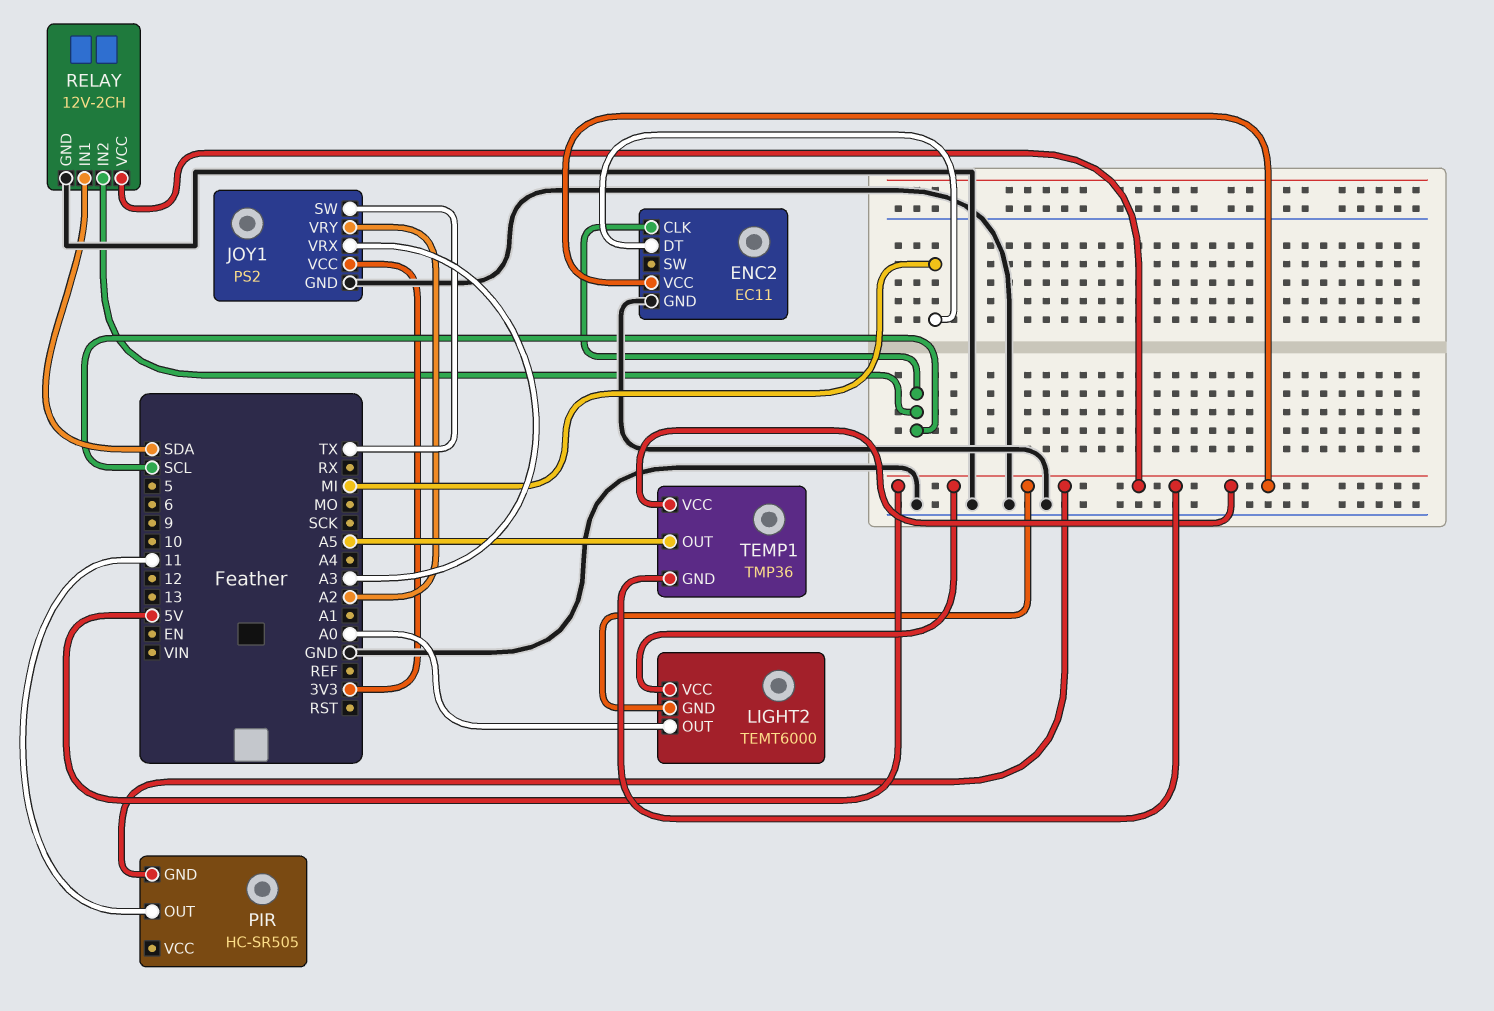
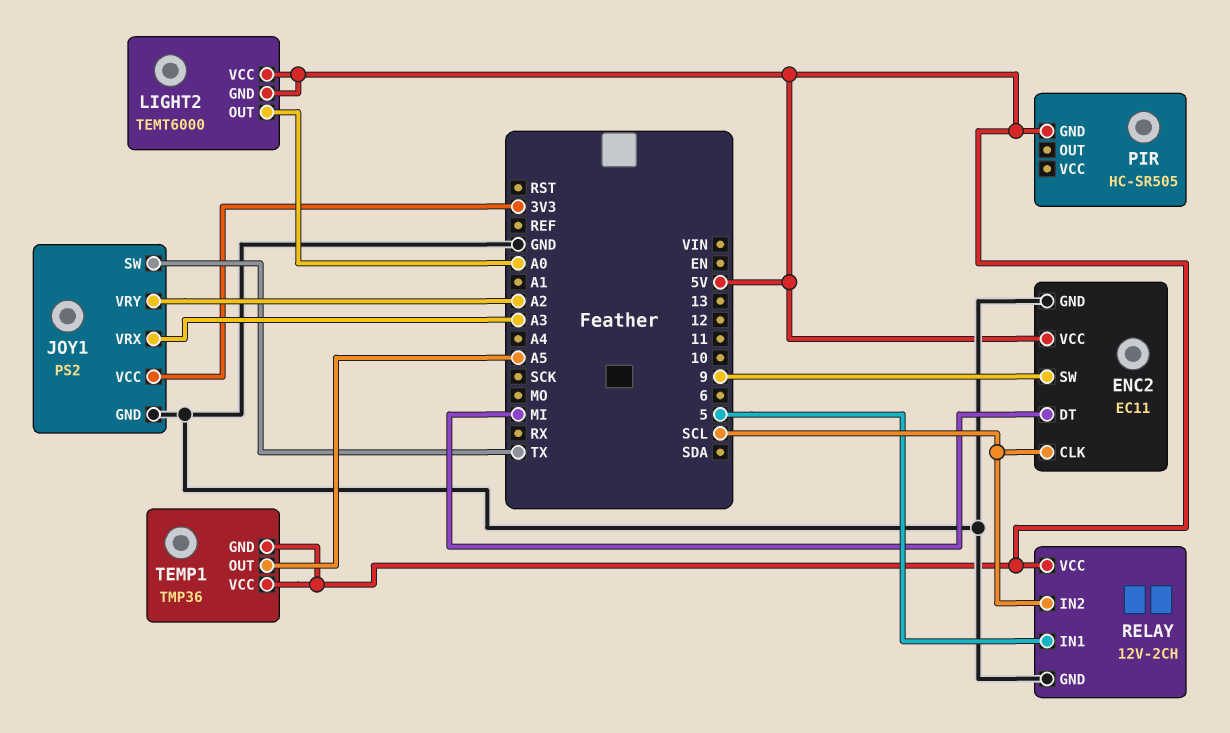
ENC2 pin SW: none -> 9
PIR pin OUT: 11 -> none
RELAY pin IN1: SDA -> 5

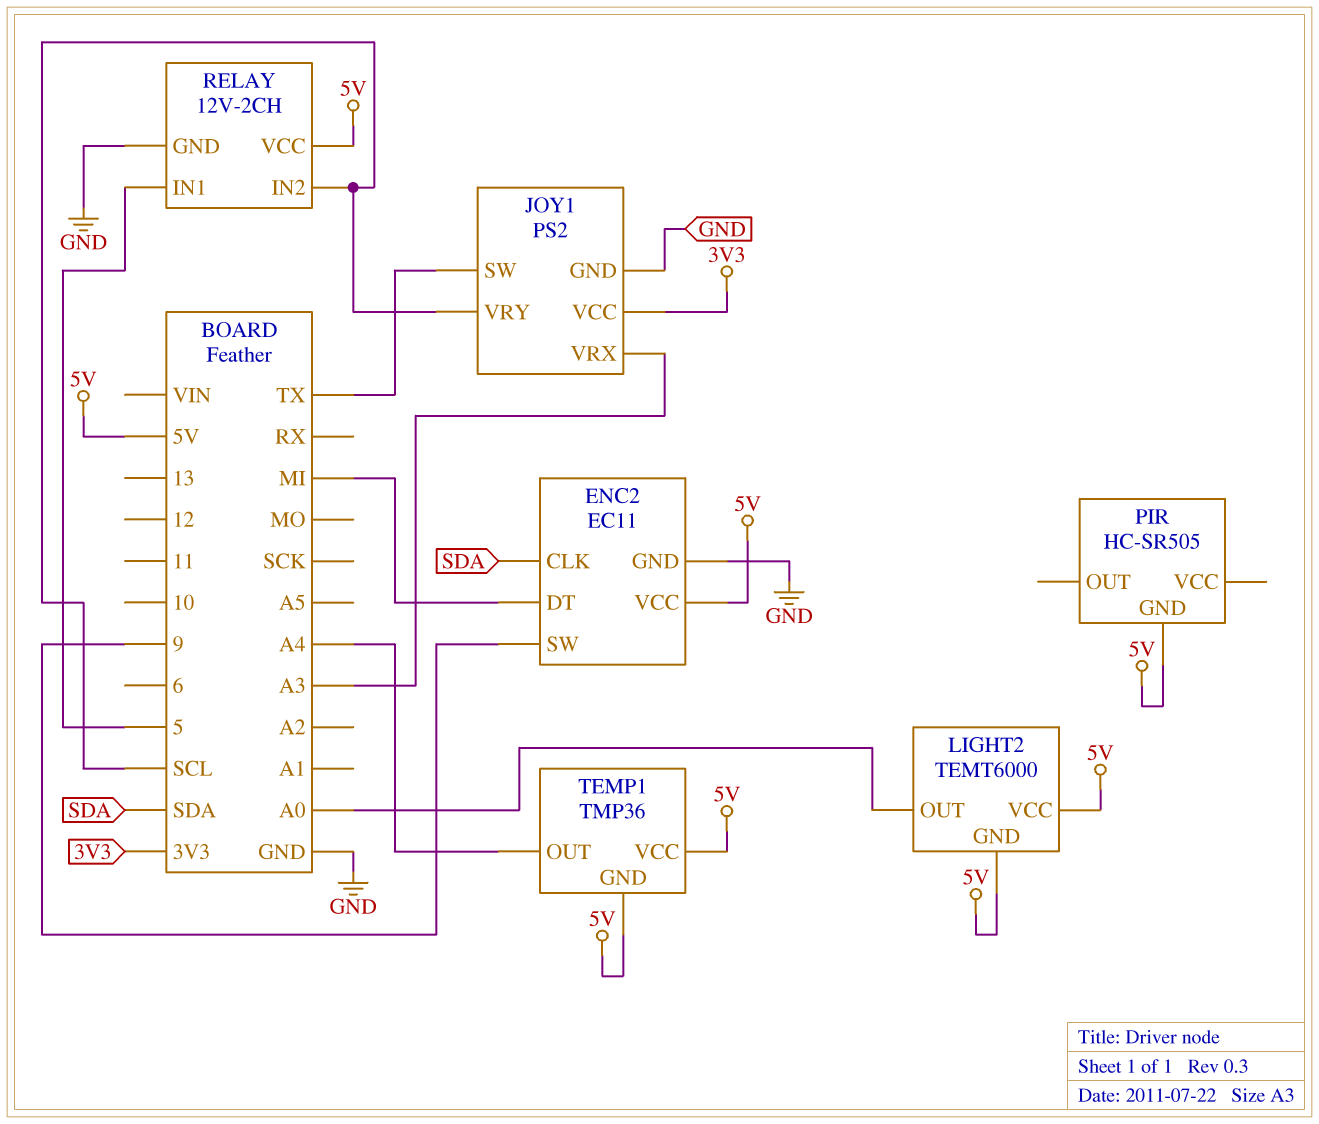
ENC2 pin CLK: SCL -> SDA
JOY1 pin VRY: A2 -> SCL
TEMP1 pin OUT: A5 -> A4

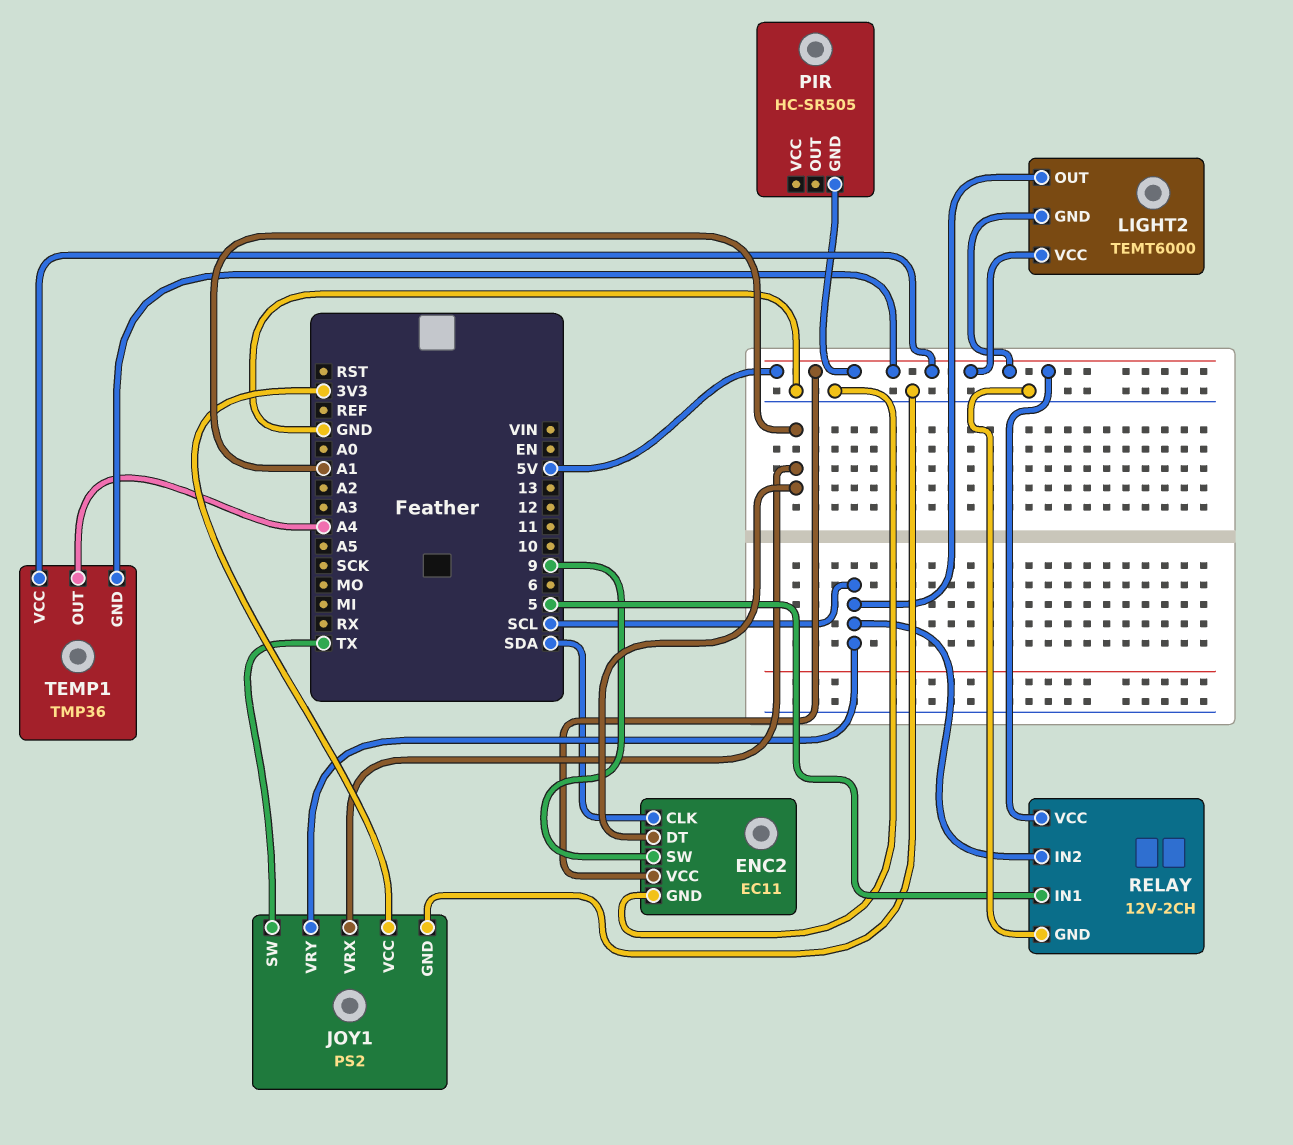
ENC2 pin DT: MI -> A1
JOY1 pin VRX: A3 -> A1
LIGHT2 pin OUT: A0 -> SCL

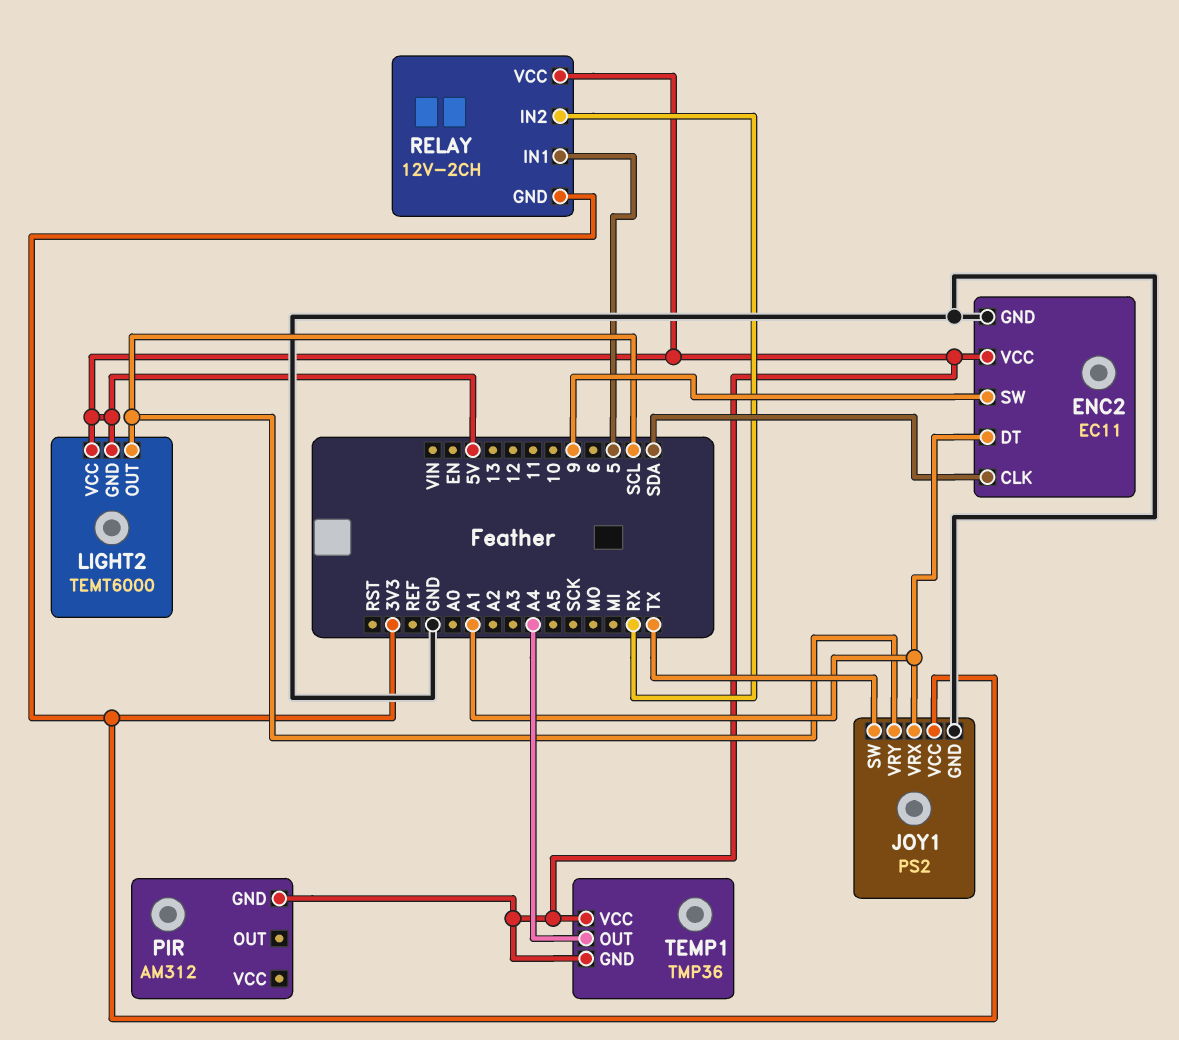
PIR: HC-SR505 -> AM312
RELAY pin GND: GND -> 3V3
RELAY pin IN2: SCL -> RX

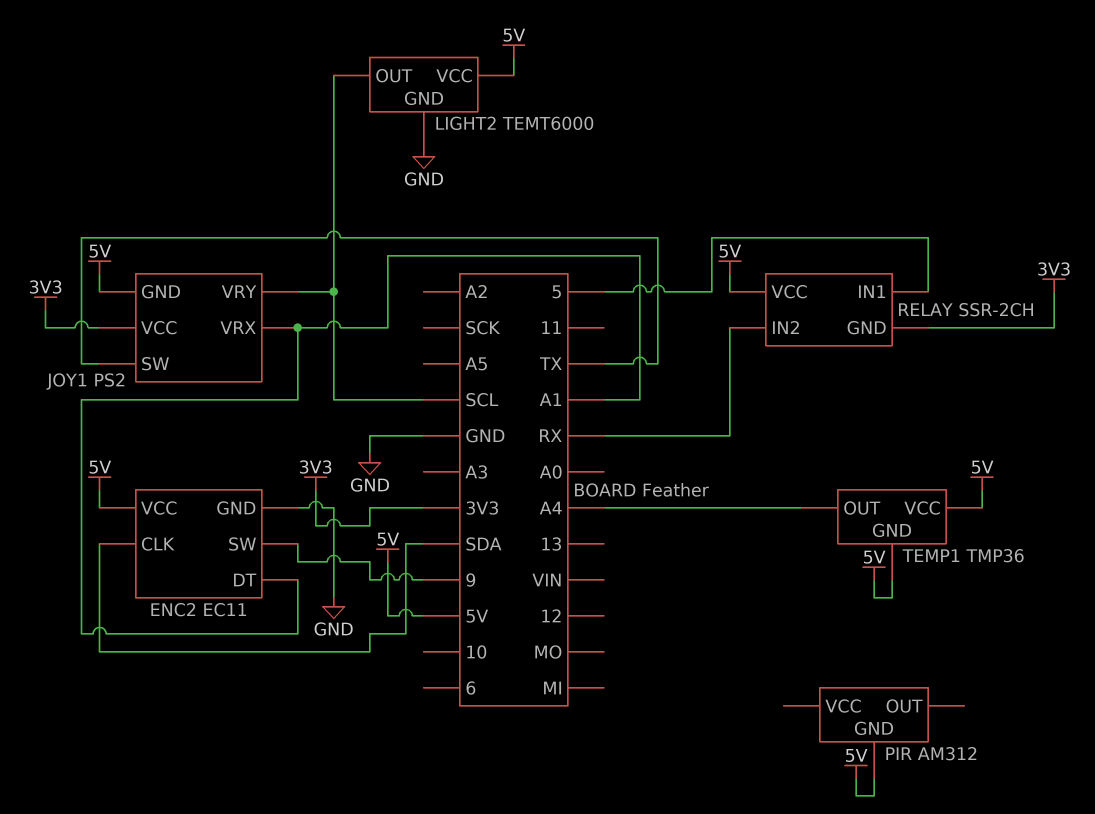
JOY1 pin GND: GND -> 5V
LIGHT2 pin GND: 5V -> GND
RELAY: 12V-2CH -> SSR-2CH

